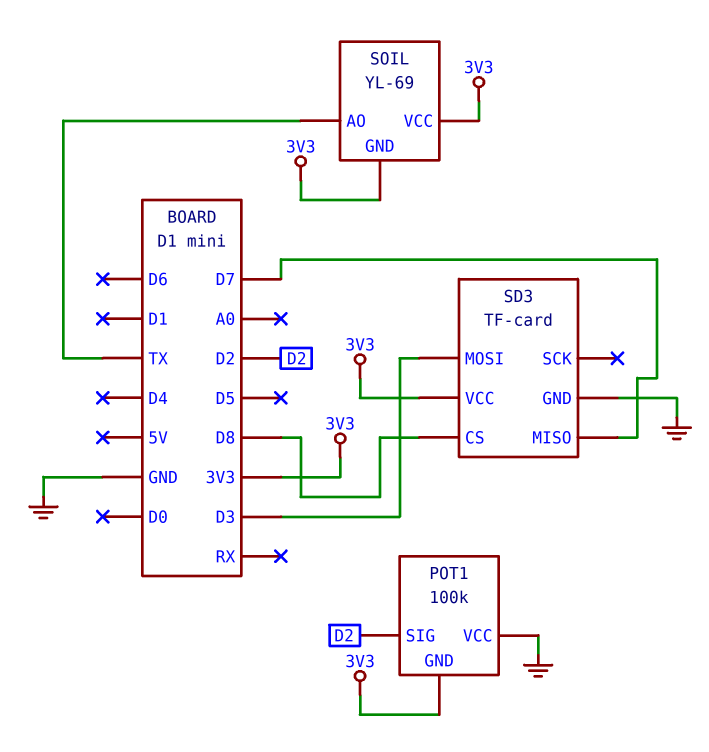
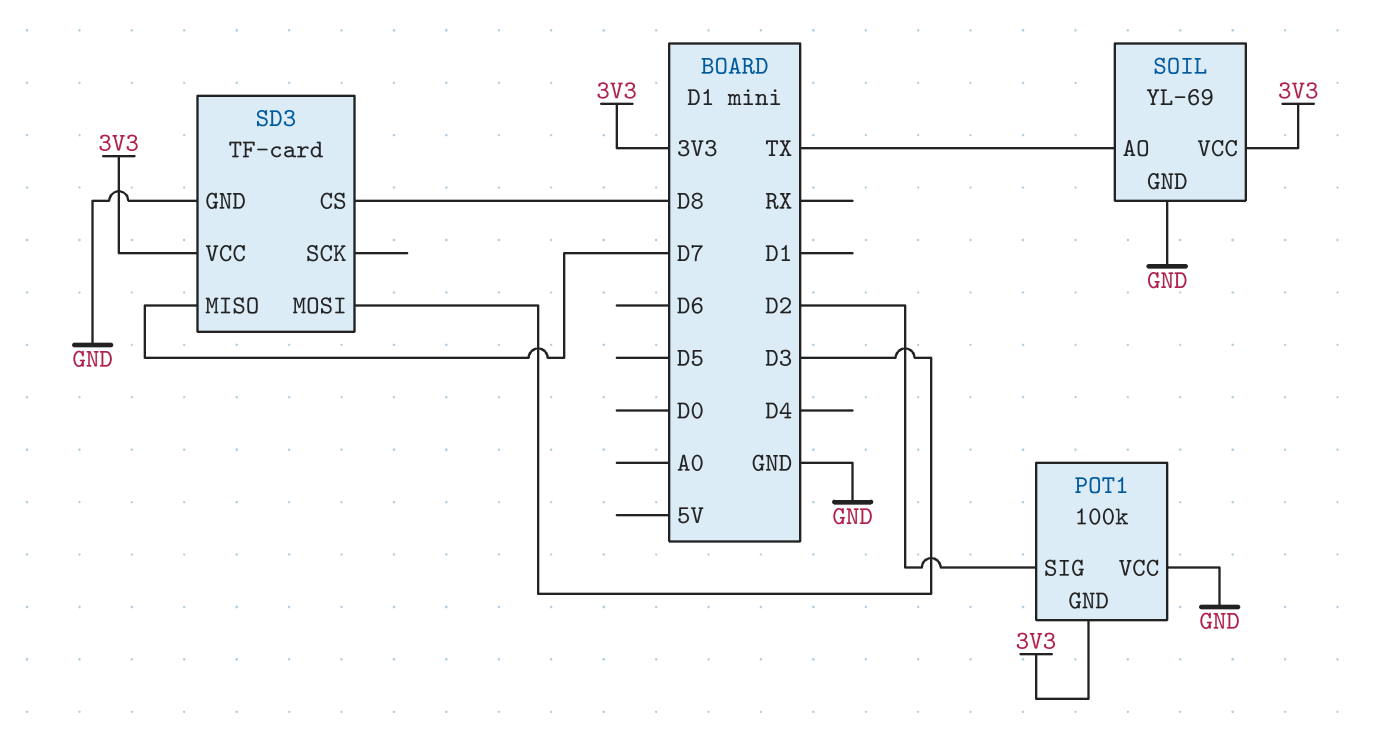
SOIL pin GND: 3V3 -> GND

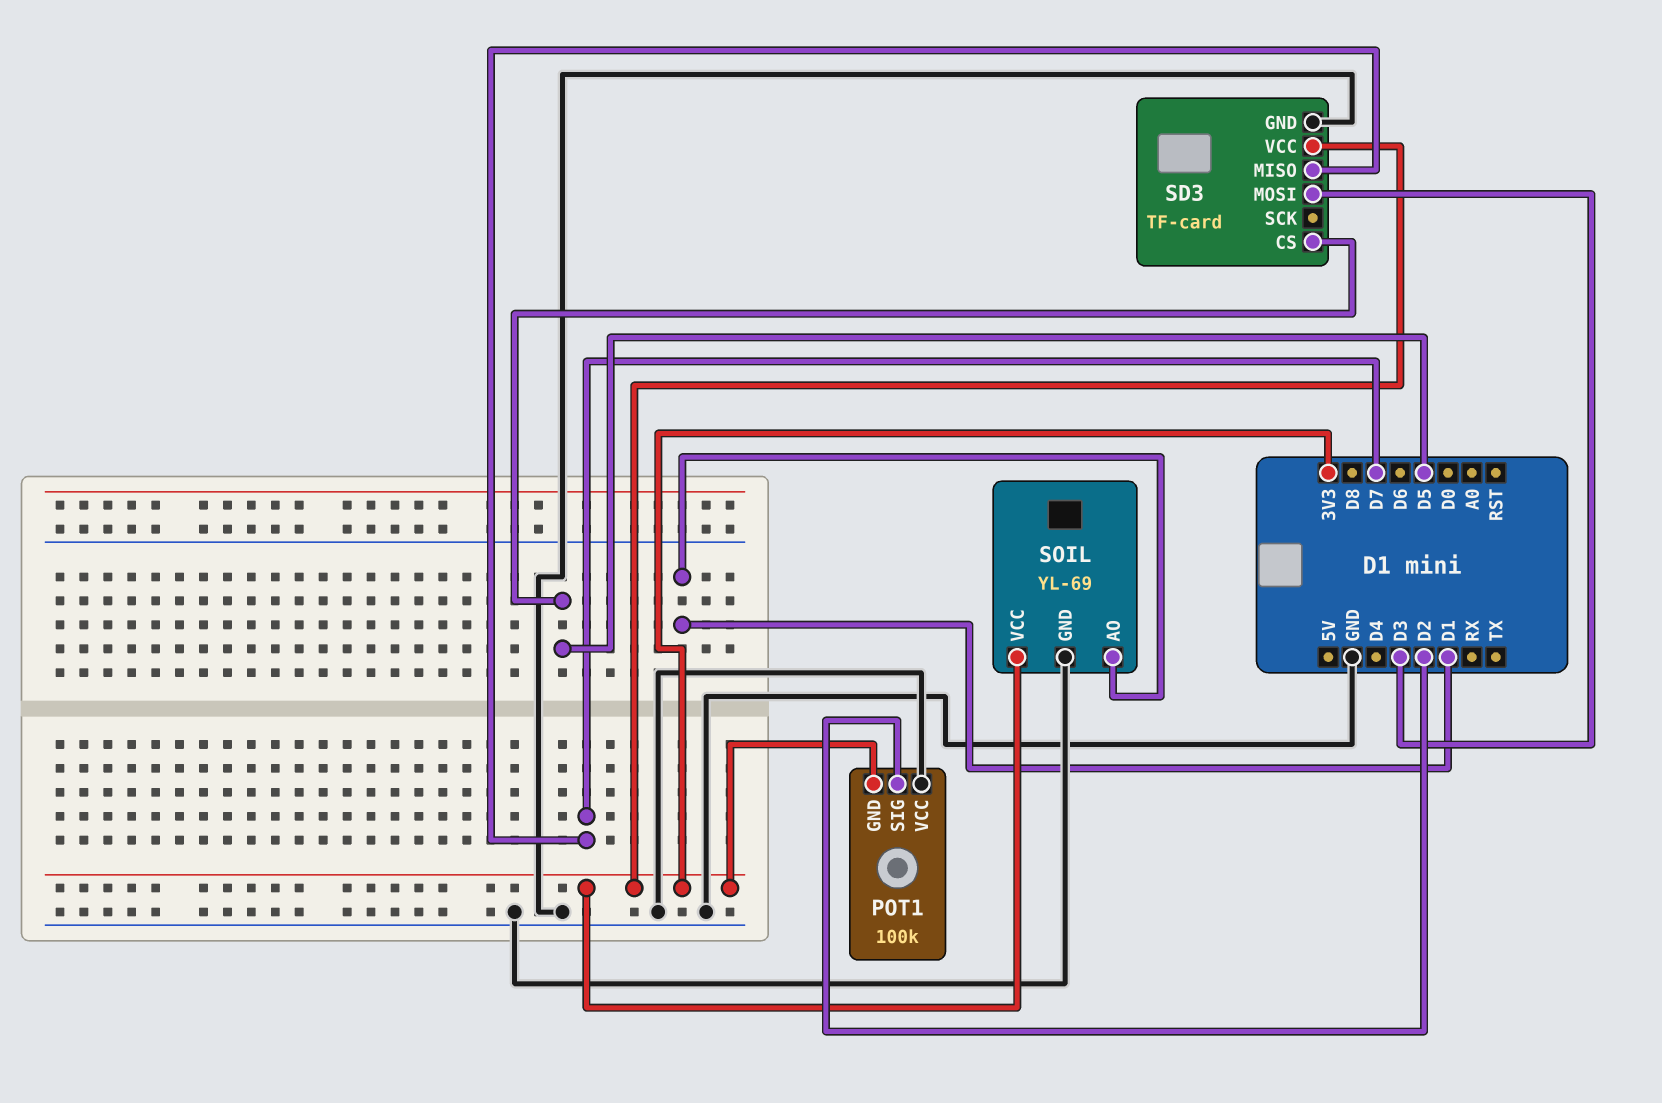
SD3 pin CS: D8 -> D5
SOIL pin AO: TX -> D1

